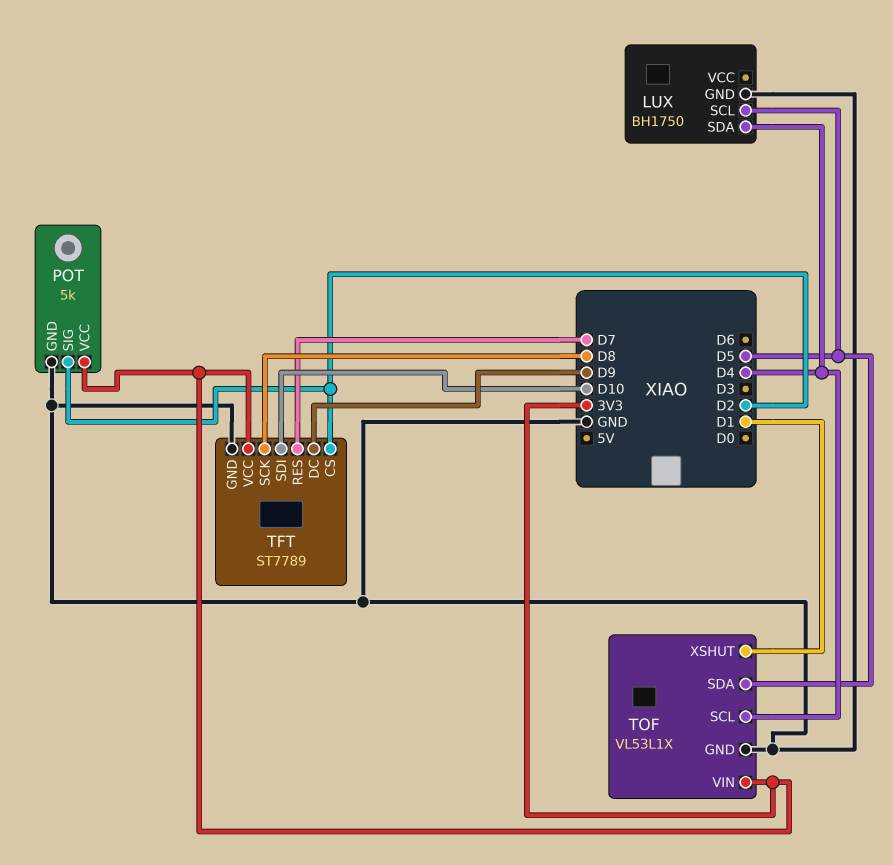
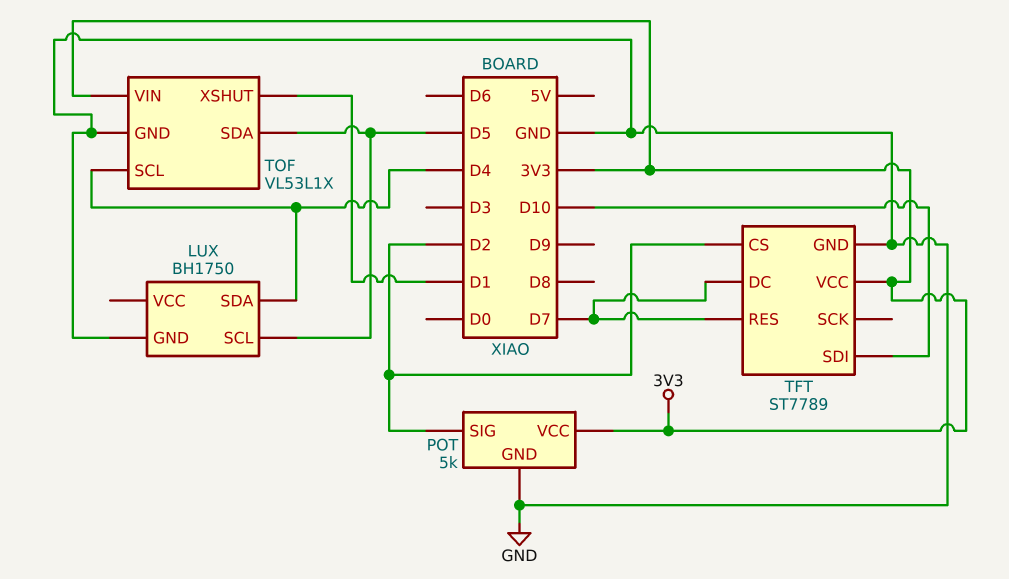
TFT pin DC: D9 -> D7
TFT pin SCK: D8 -> none

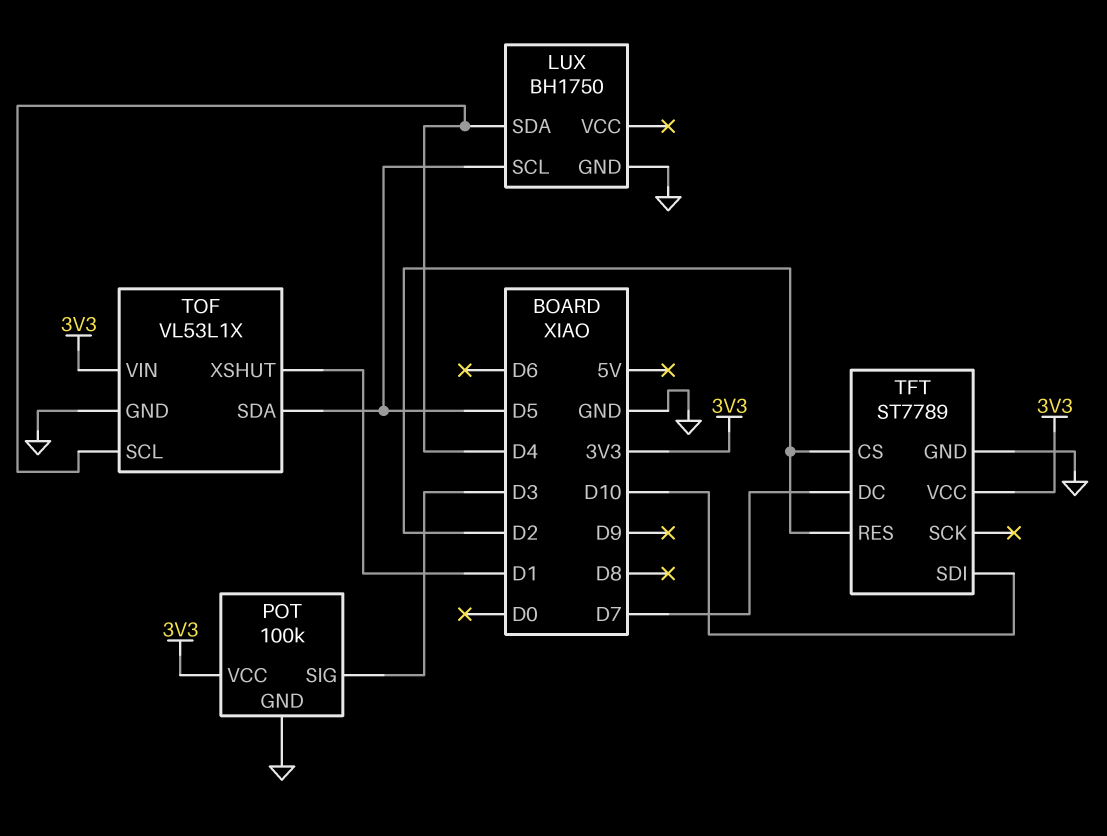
POT: 5k -> 100k
POT pin SIG: D2 -> D3
TFT pin RES: D7 -> D2

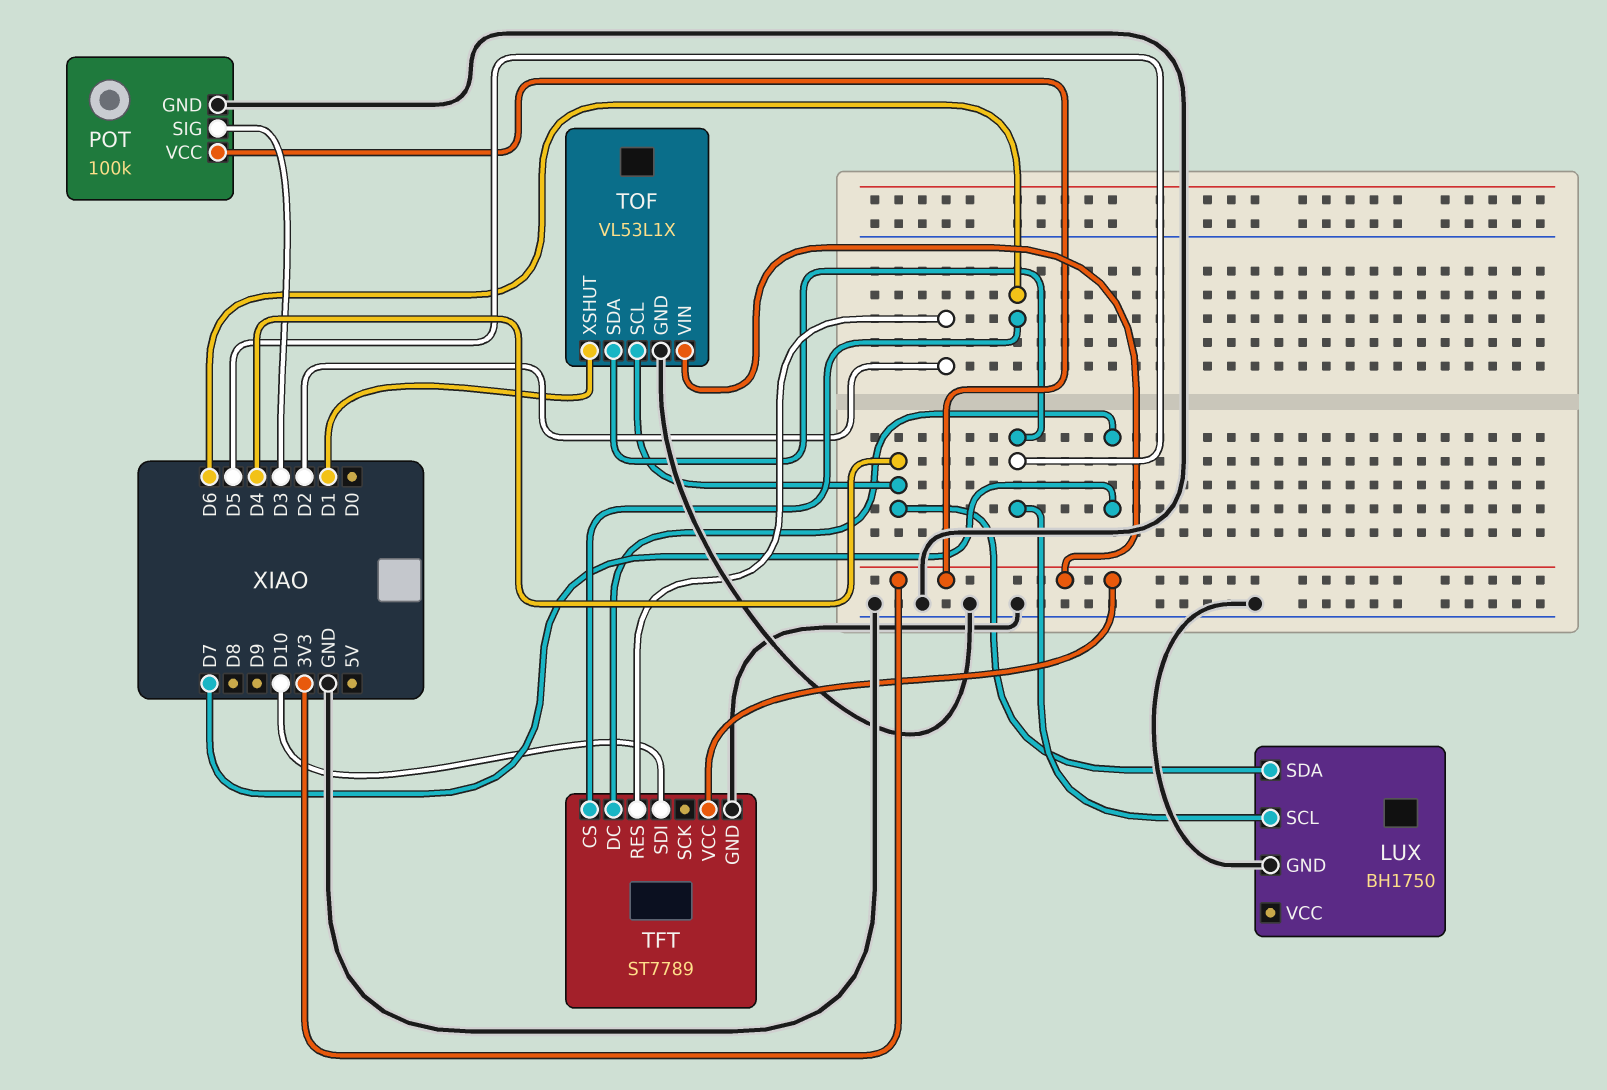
TFT pin CS: D2 -> D6

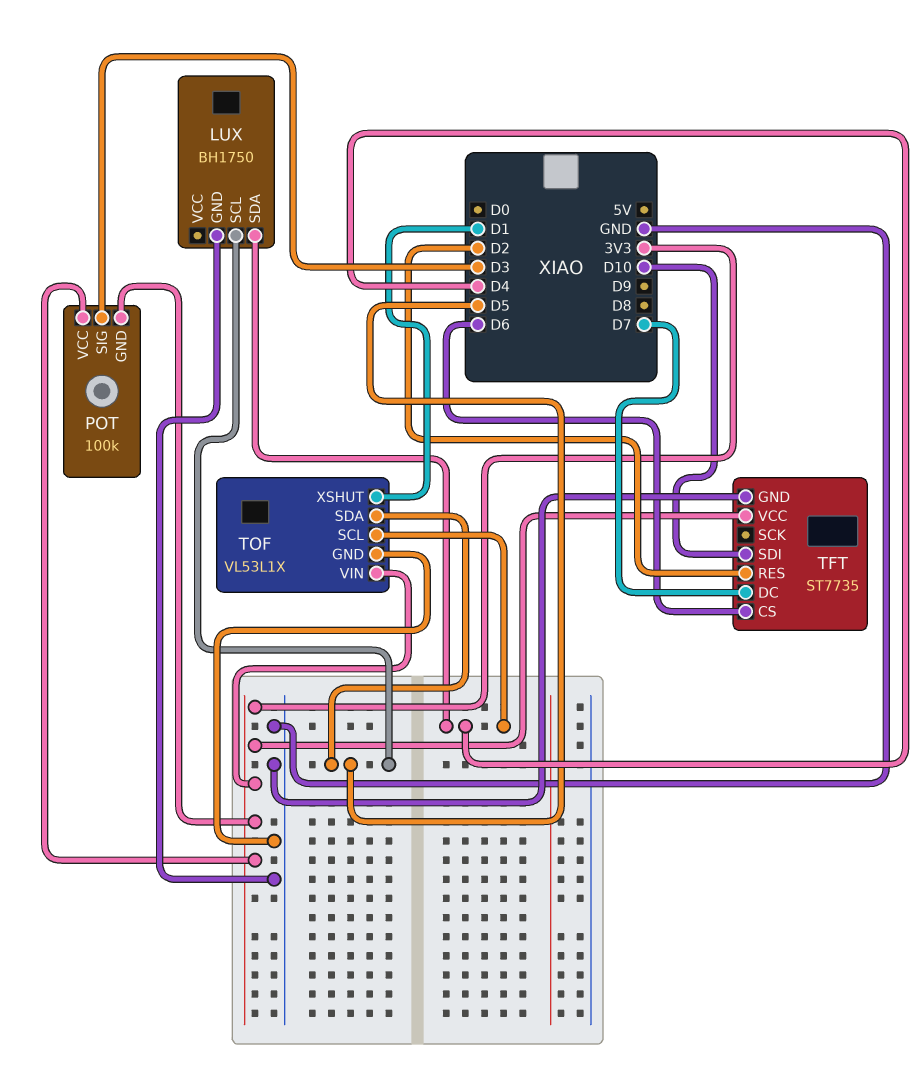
POT pin GND: GND -> 3V3
TFT: ST7789 -> ST7735

